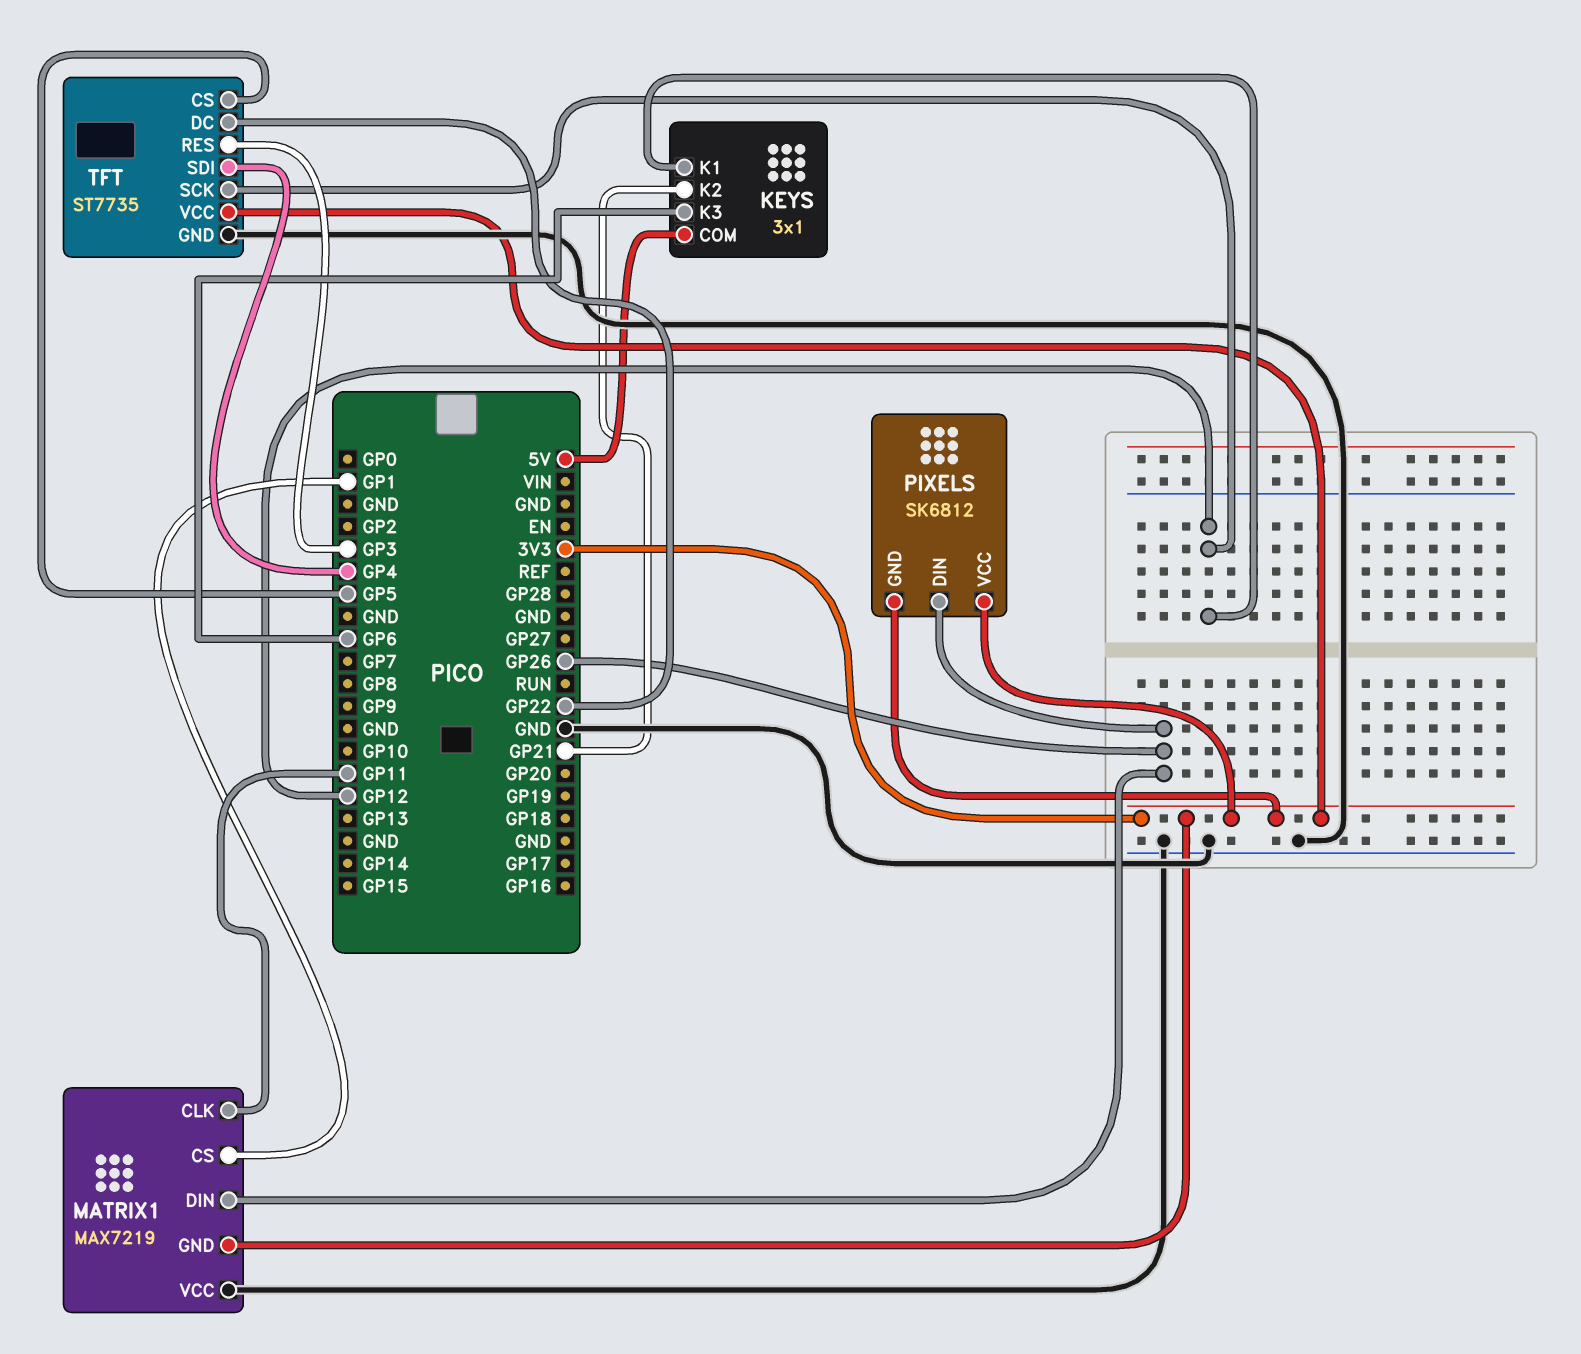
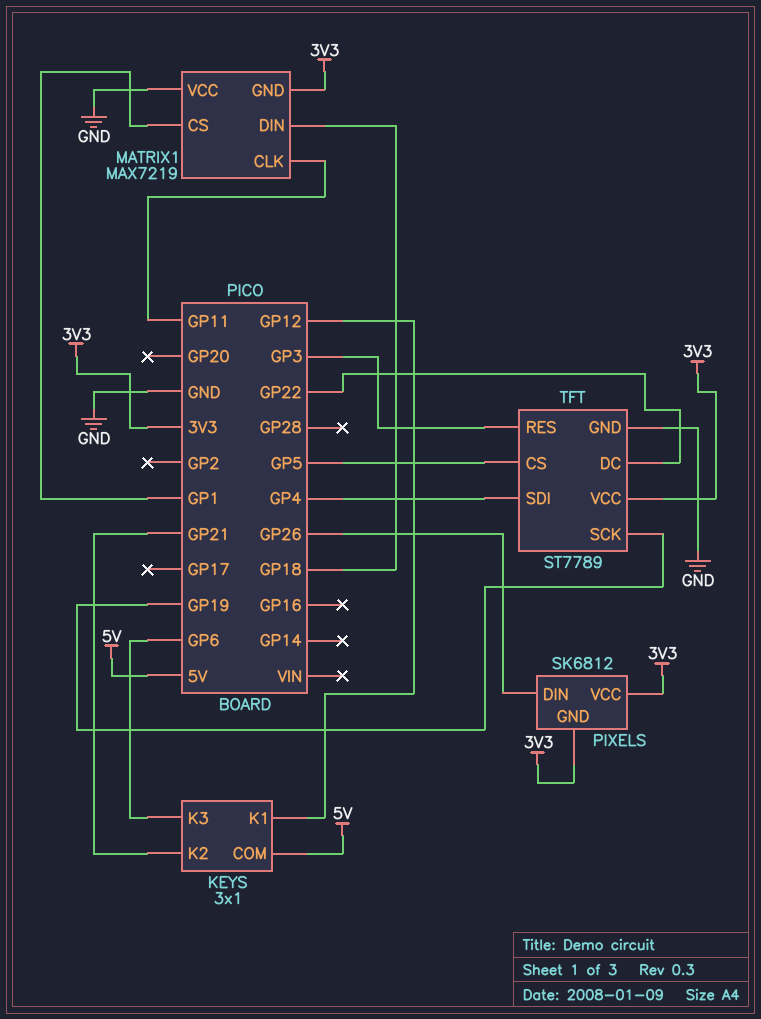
MATRIX1 pin DIN: GP26 -> GP18
TFT: ST7735 -> ST7789
TFT pin SCK: GP12 -> GP19

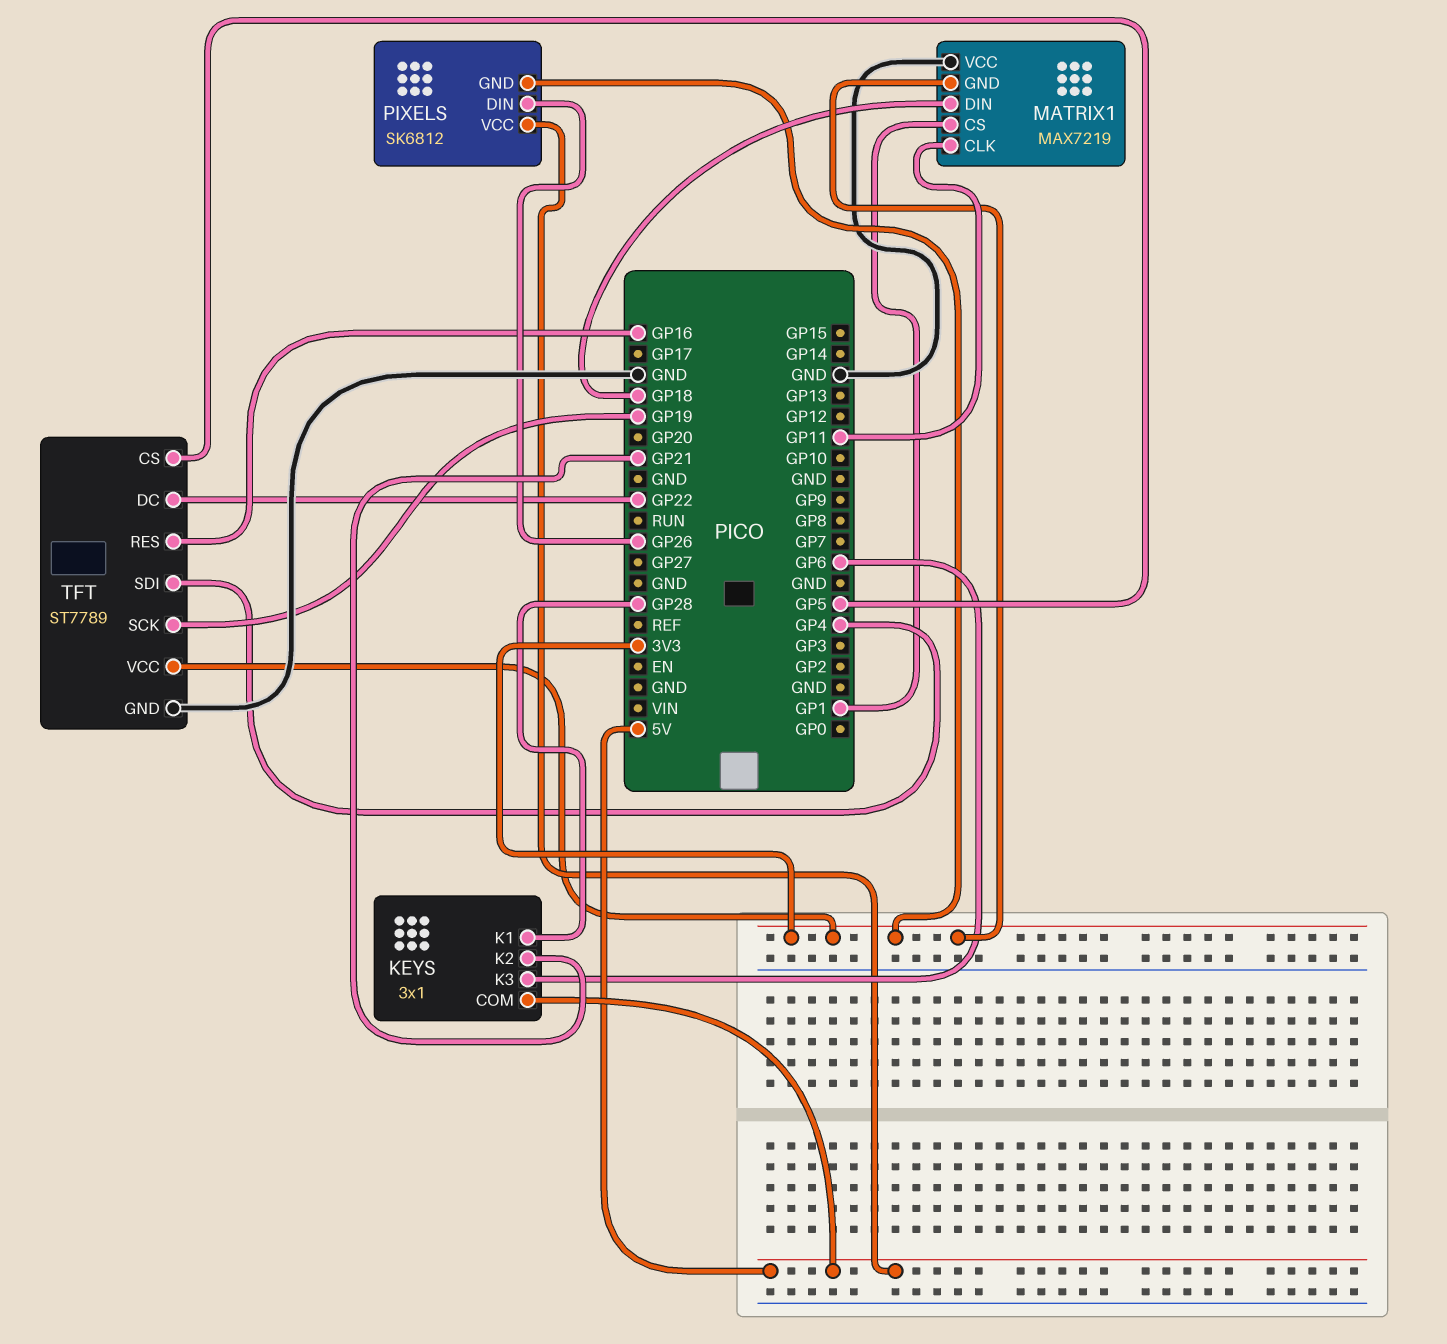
KEYS pin K1: GP12 -> GP28
PIXELS pin VCC: 3V3 -> 5V
TFT pin RES: GP3 -> GP16

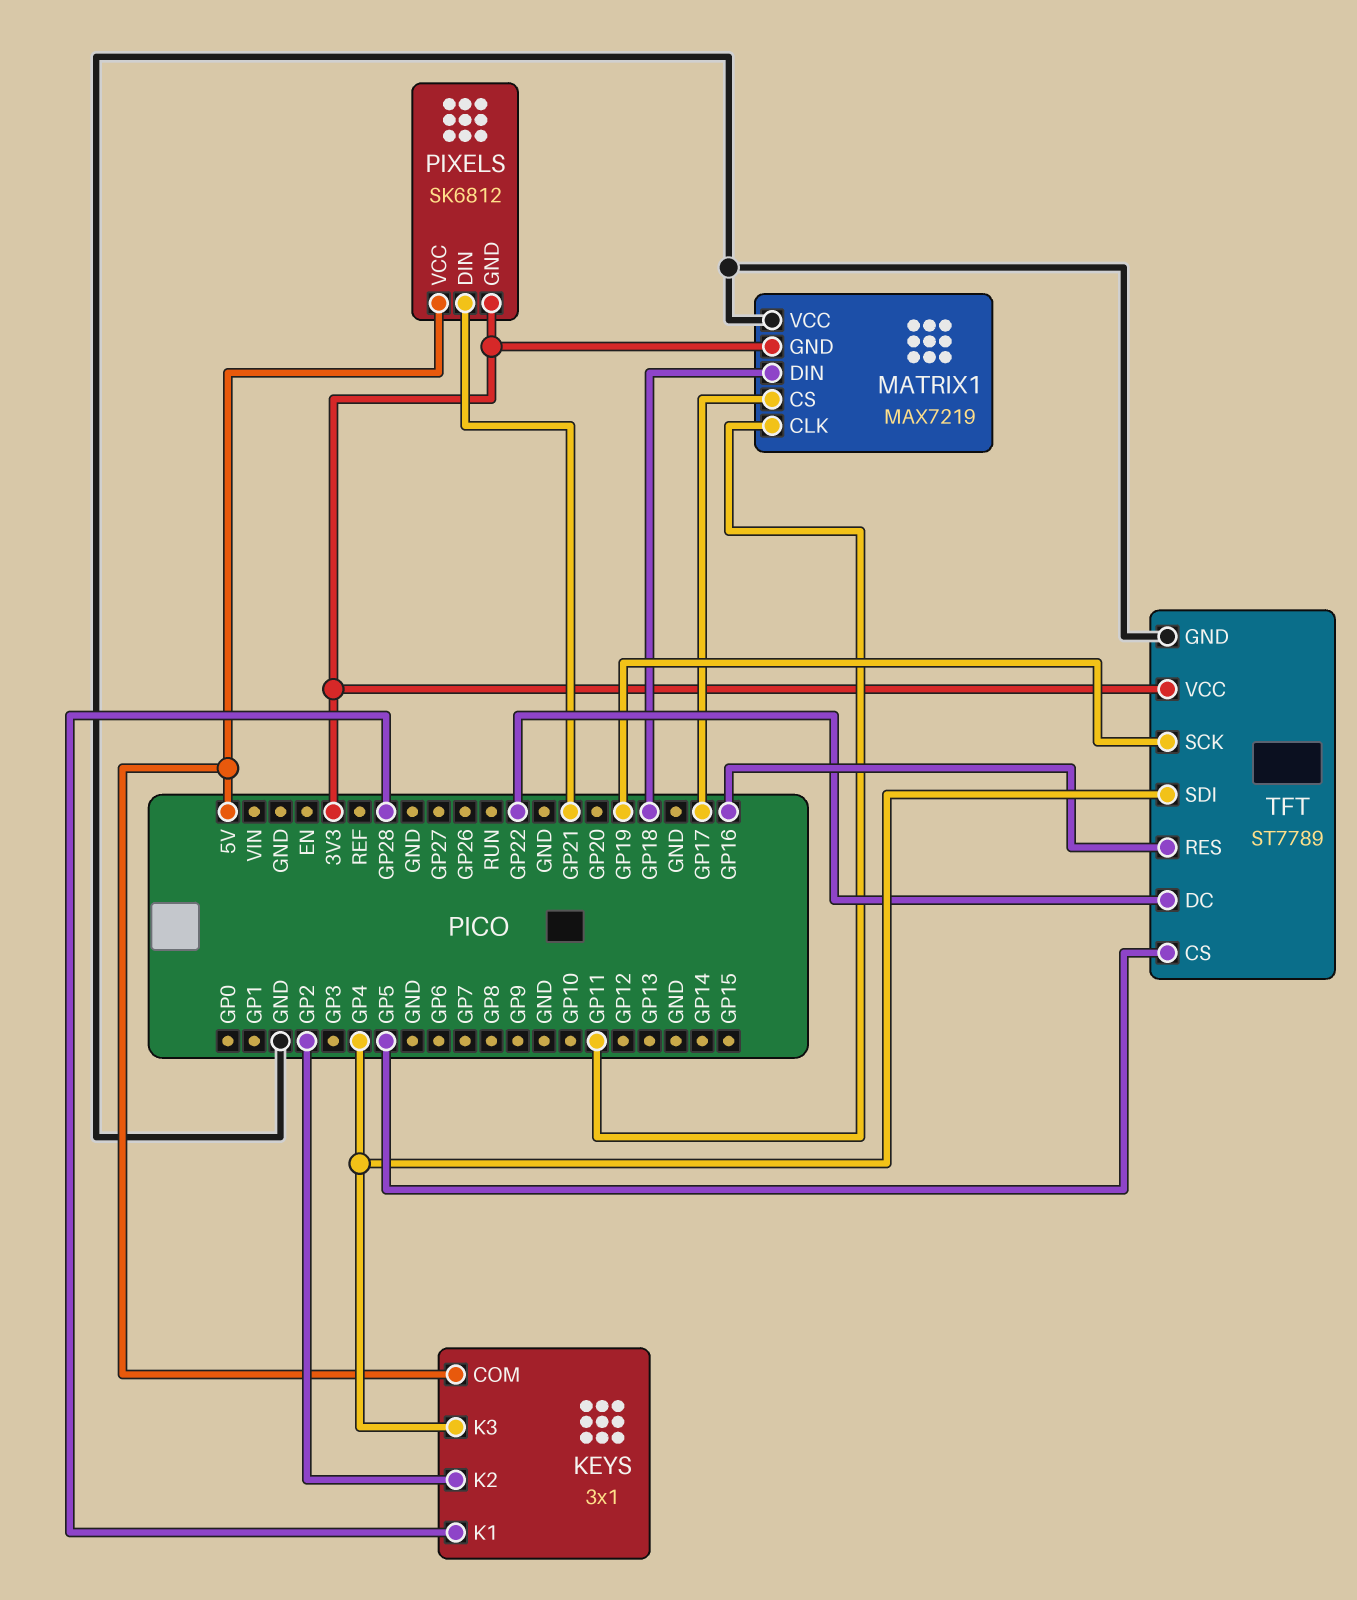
KEYS pin K2: GP21 -> GP2
KEYS pin K3: GP6 -> GP4
MATRIX1 pin CS: GP1 -> GP17
PIXELS pin DIN: GP26 -> GP21

